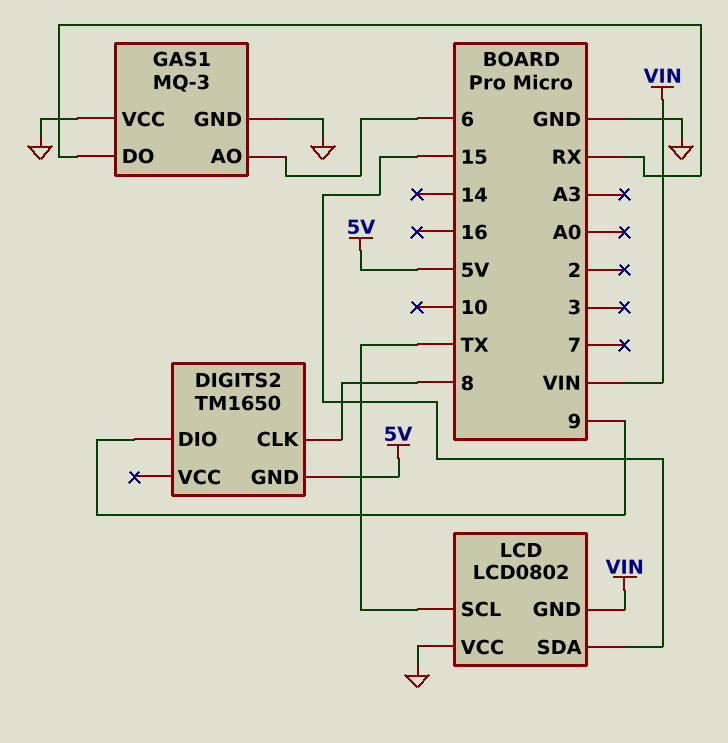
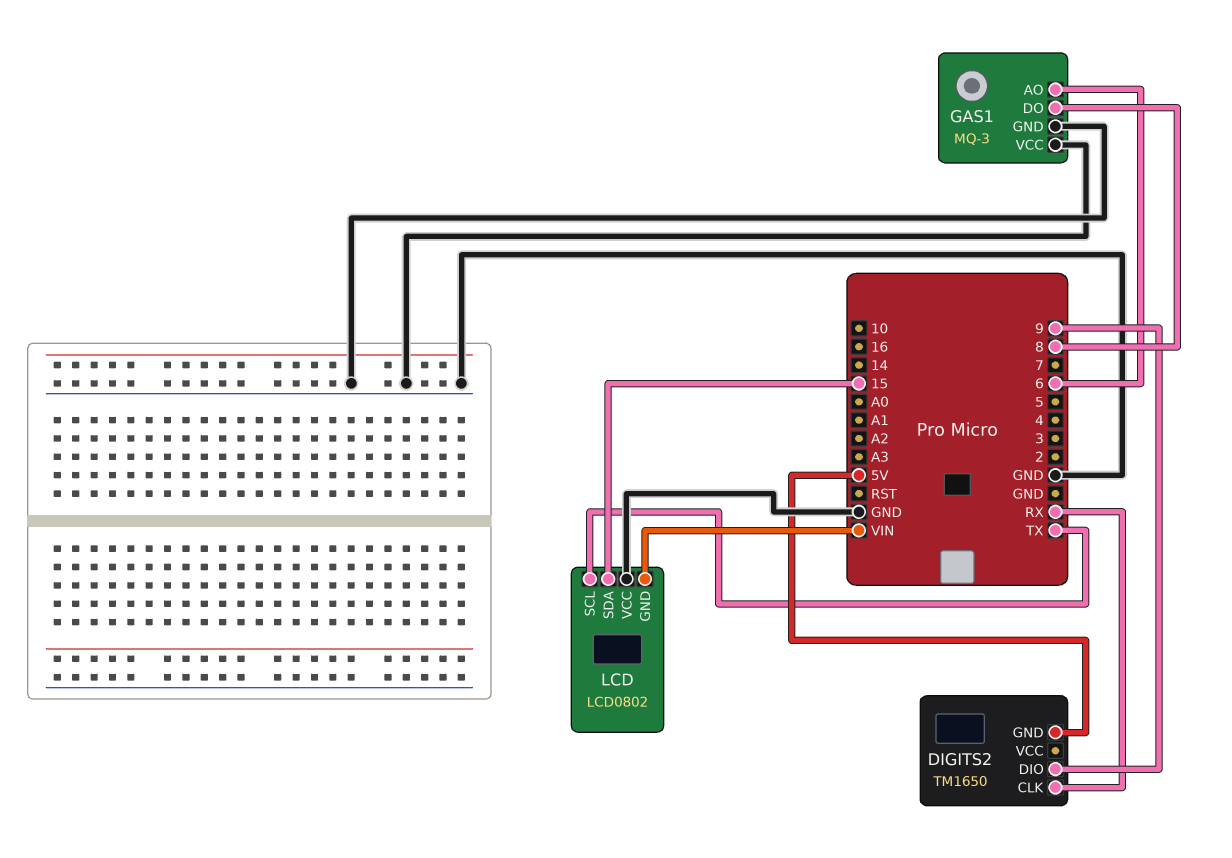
DIGITS2 pin CLK: 8 -> RX
GAS1 pin DO: RX -> 8

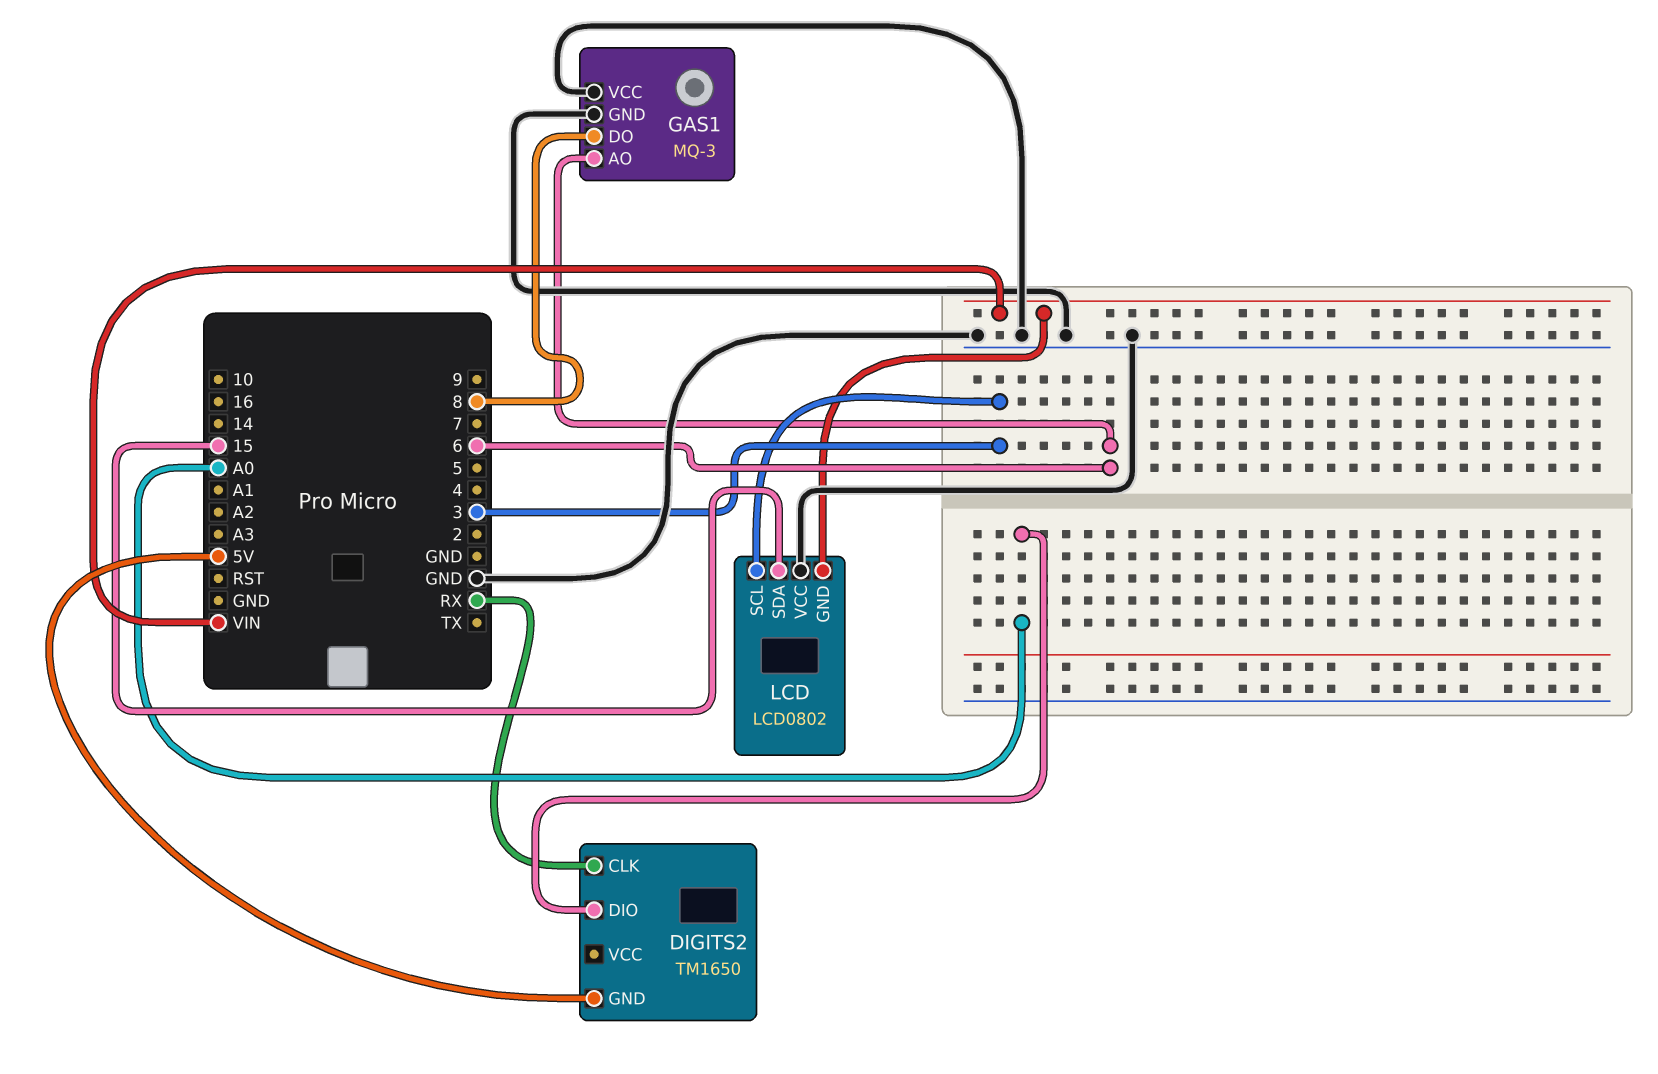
DIGITS2 pin DIO: 9 -> A0
LCD pin SCL: TX -> 3

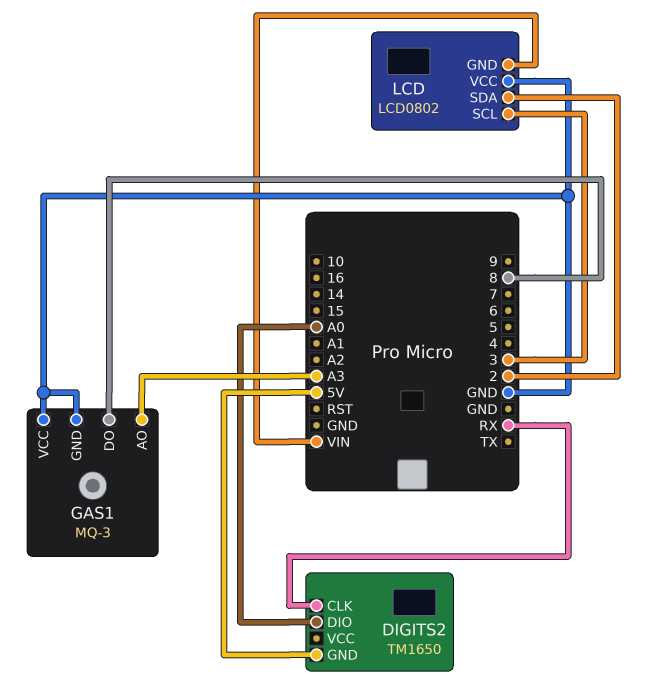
GAS1 pin AO: 6 -> A3
LCD pin SDA: 15 -> 2

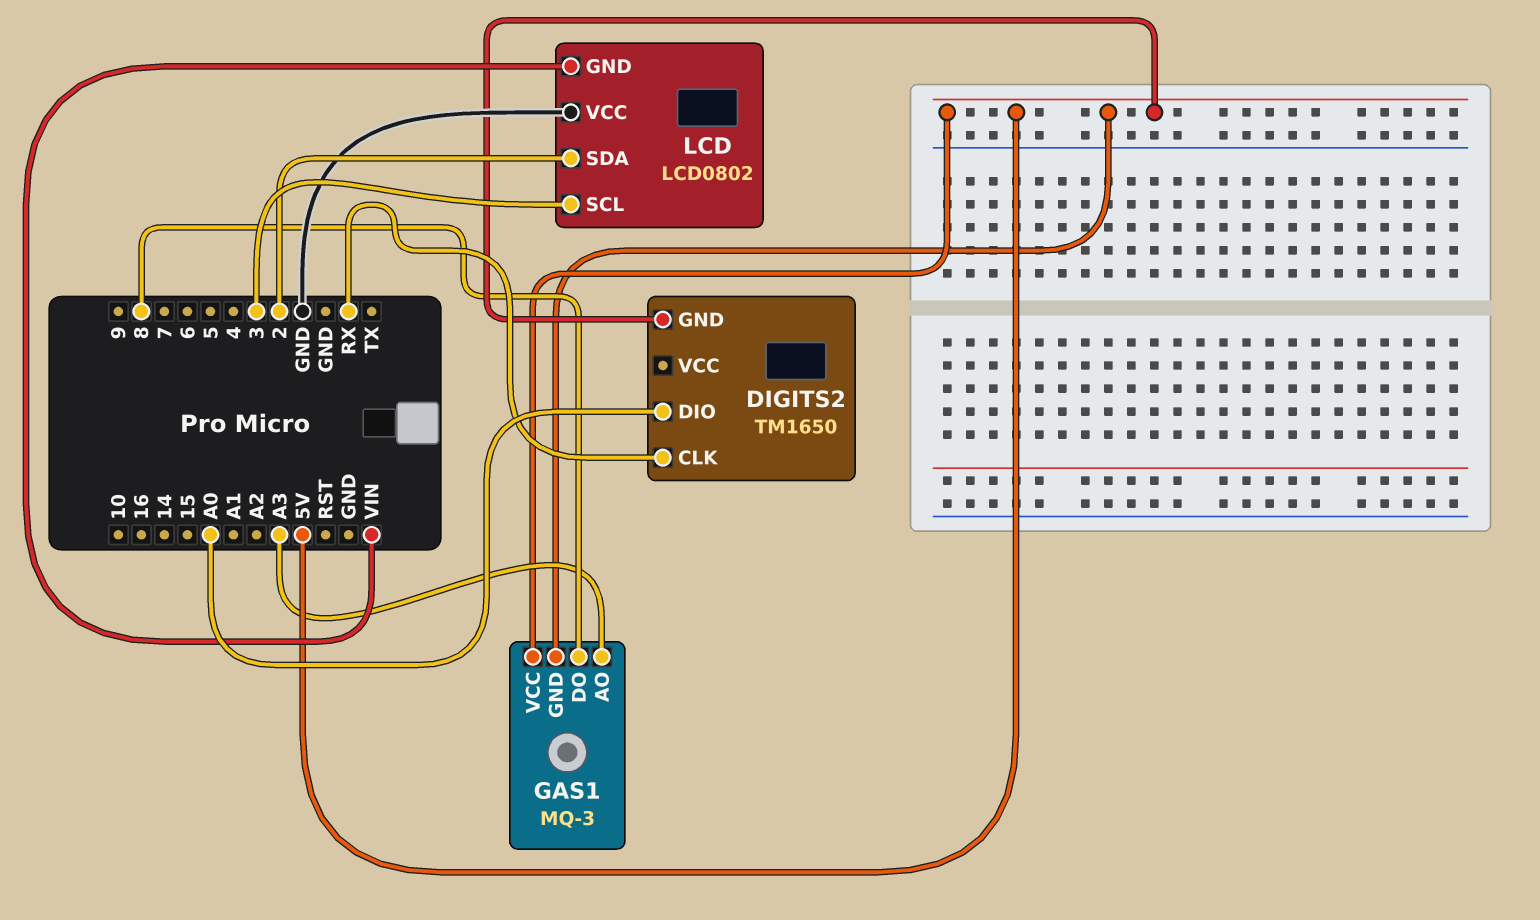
GAS1 pin GND: GND -> 5V
GAS1 pin VCC: GND -> 5V

